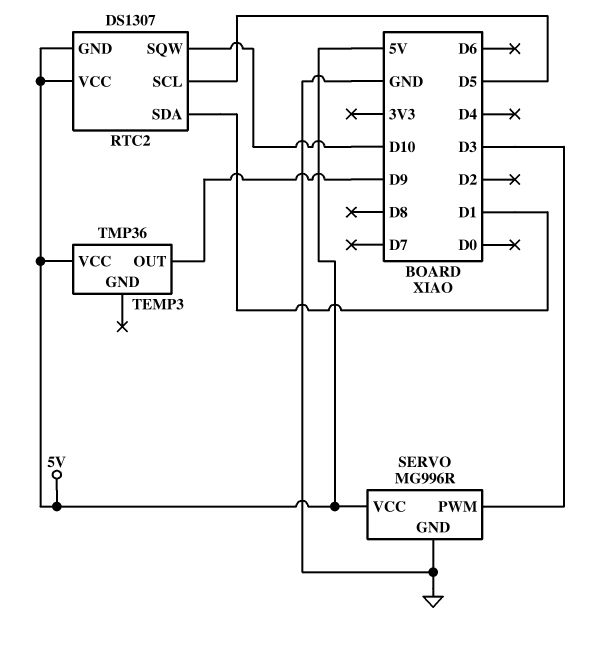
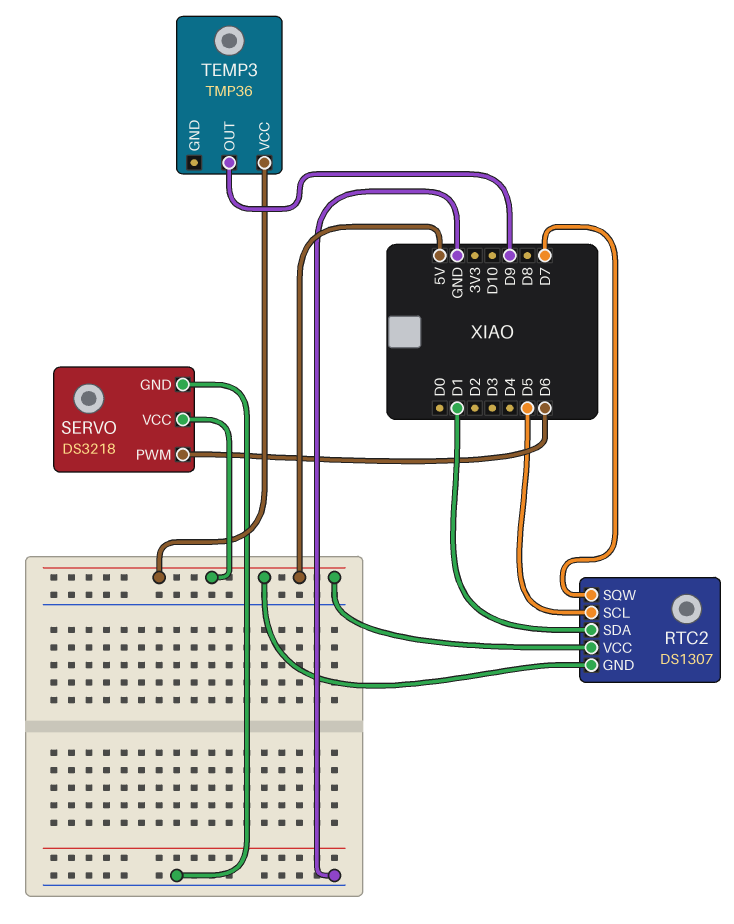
RTC2 pin SQW: D10 -> D7
SERVO: MG996R -> DS3218
SERVO pin PWM: D3 -> D6

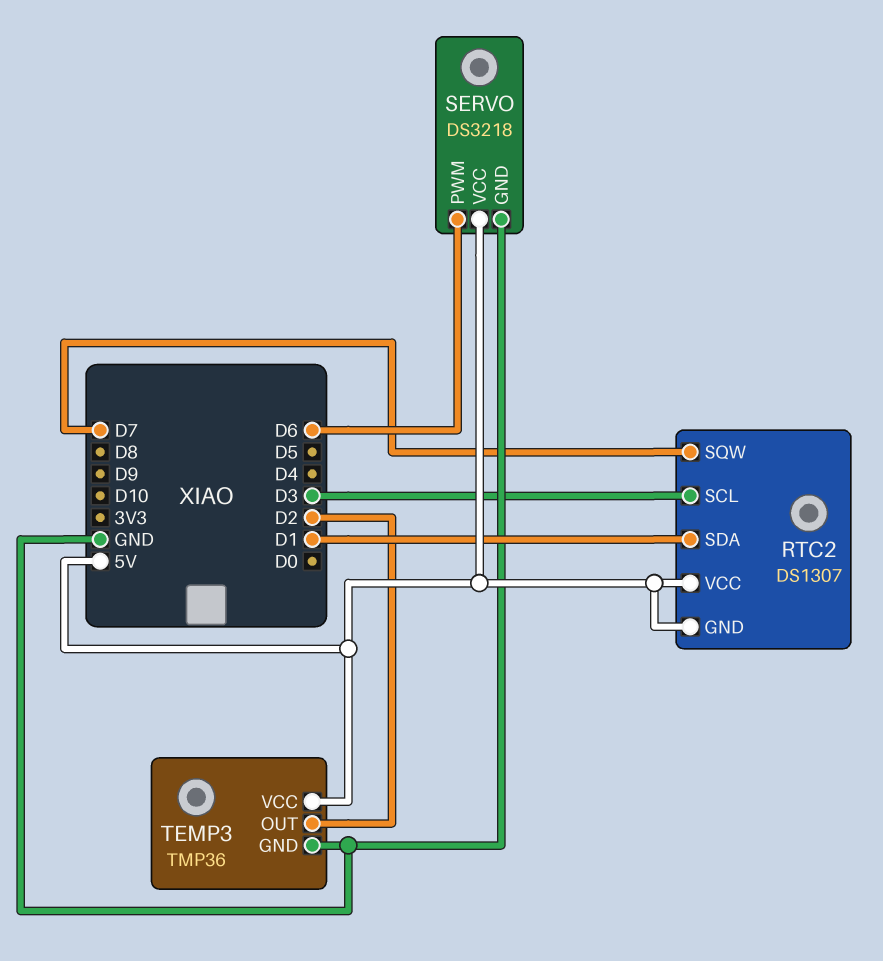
RTC2 pin SCL: D5 -> D3
TEMP3 pin GND: none -> GND
TEMP3 pin OUT: D9 -> D2

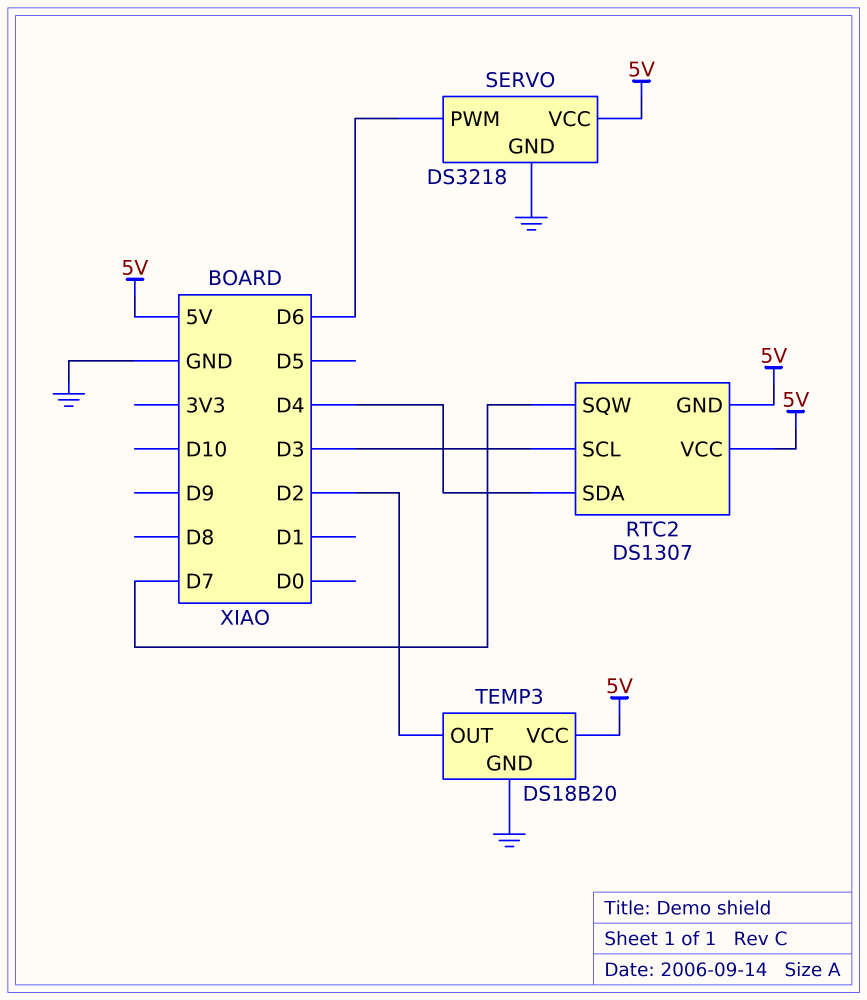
RTC2 pin SDA: D1 -> D4
TEMP3: TMP36 -> DS18B20

